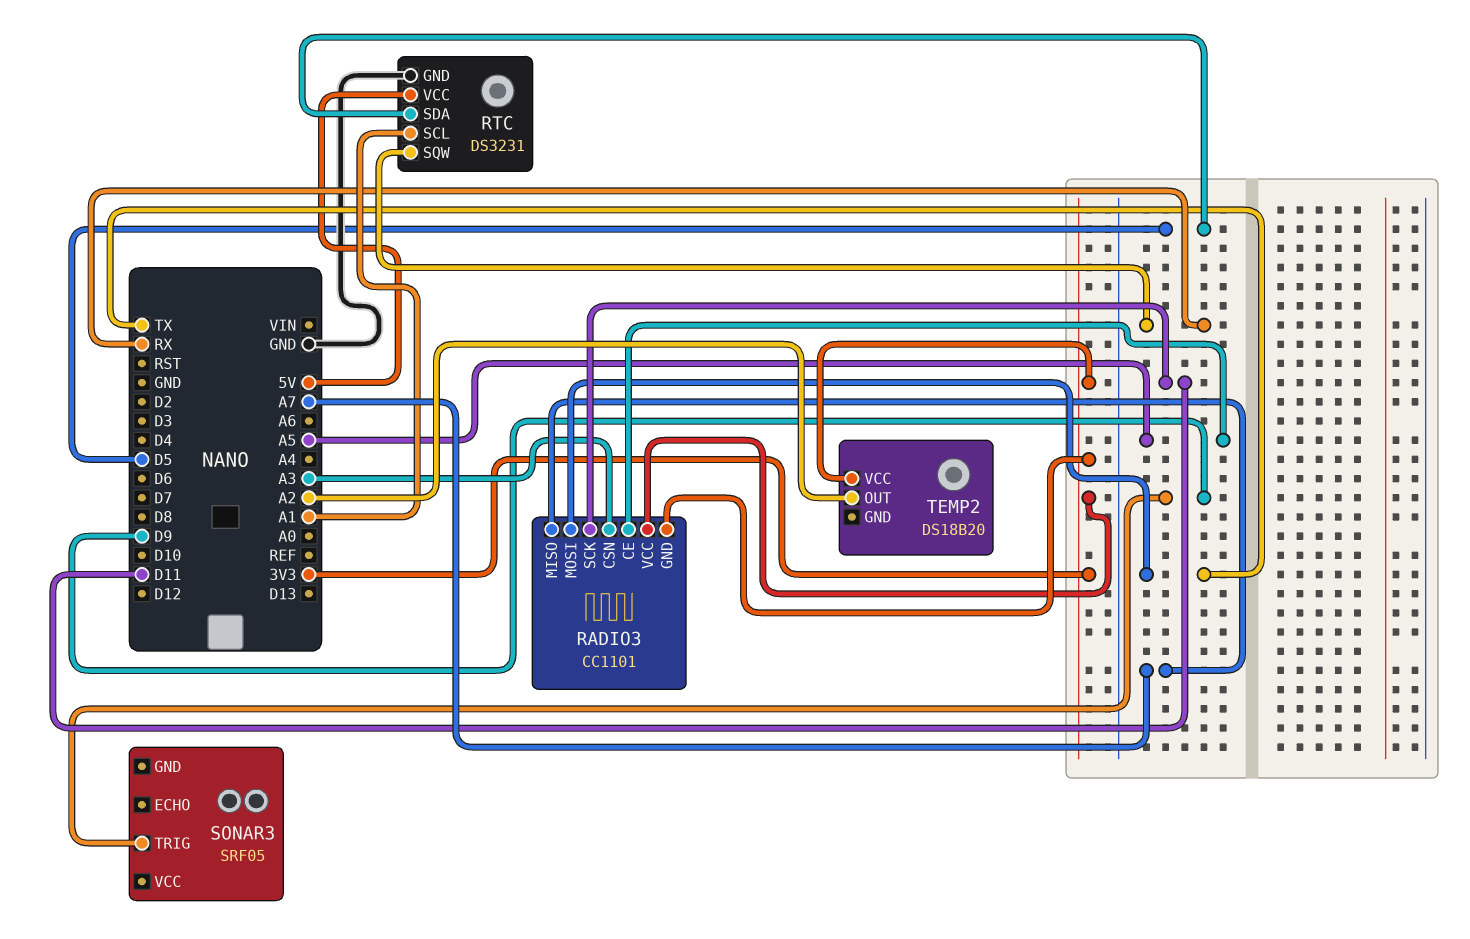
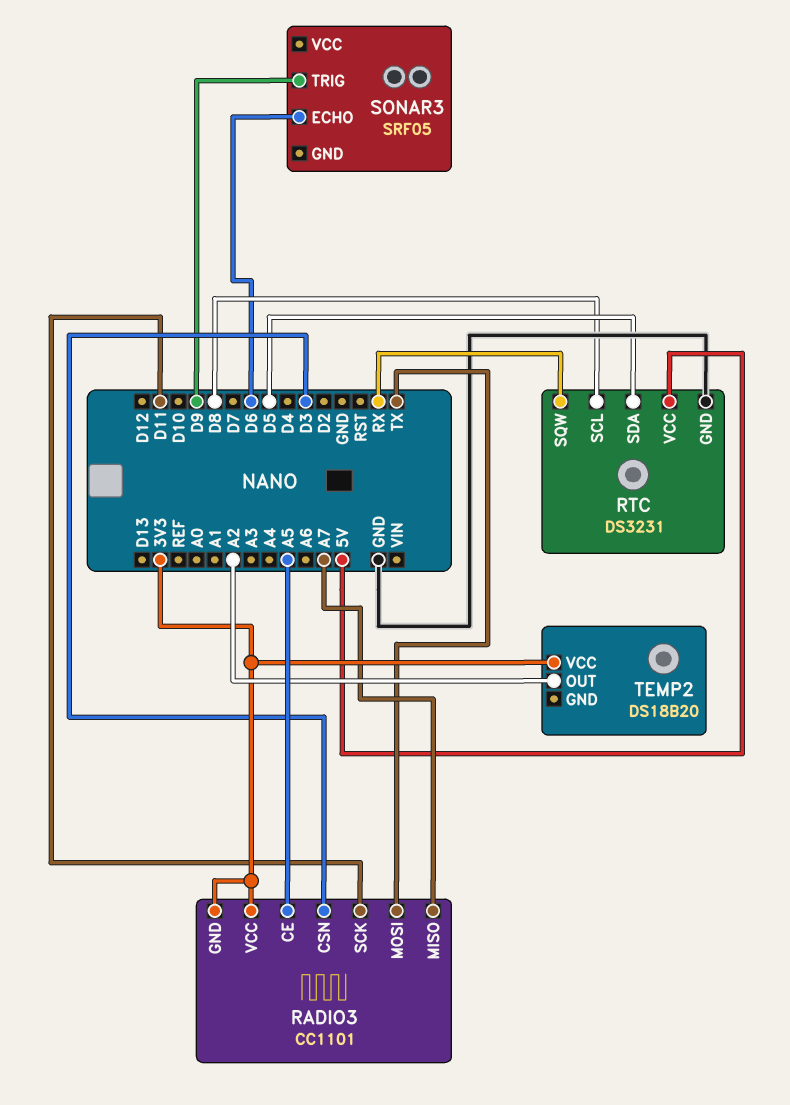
RADIO3 pin CSN: A3 -> D3
RTC pin SCL: A1 -> D8
SONAR3 pin ECHO: none -> D6

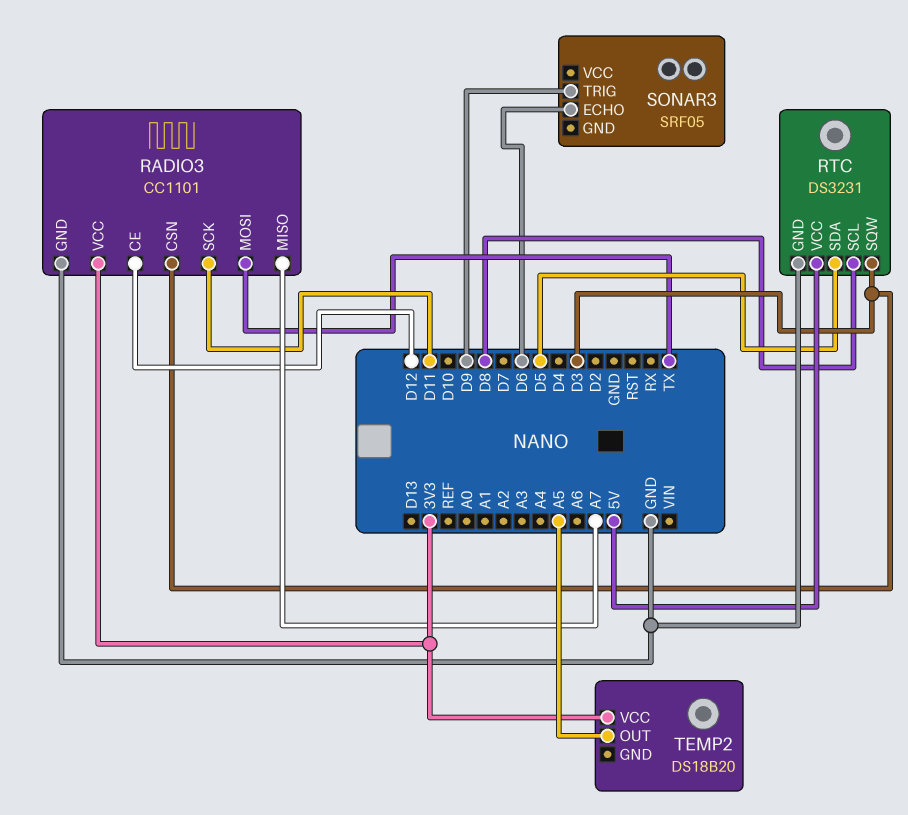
RADIO3 pin CE: A5 -> D12
RADIO3 pin GND: 3V3 -> GND
RTC pin SQW: RX -> D3
TEMP2 pin OUT: A2 -> A5

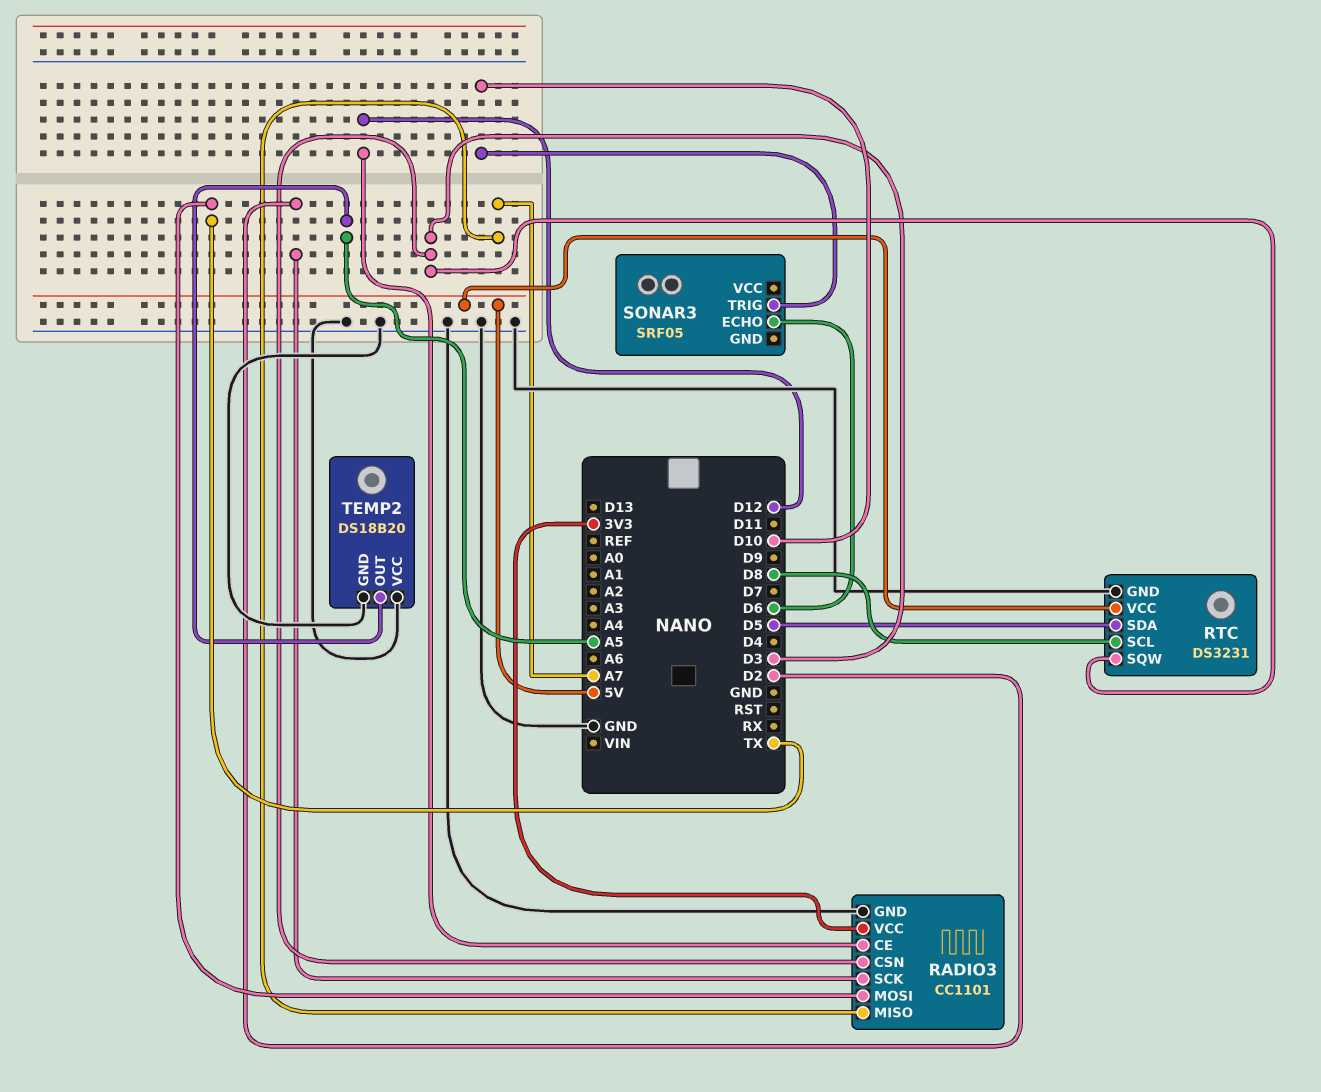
RADIO3 pin SCK: D11 -> D2
SONAR3 pin TRIG: D9 -> D10
TEMP2 pin GND: none -> GND
TEMP2 pin VCC: 3V3 -> GND

